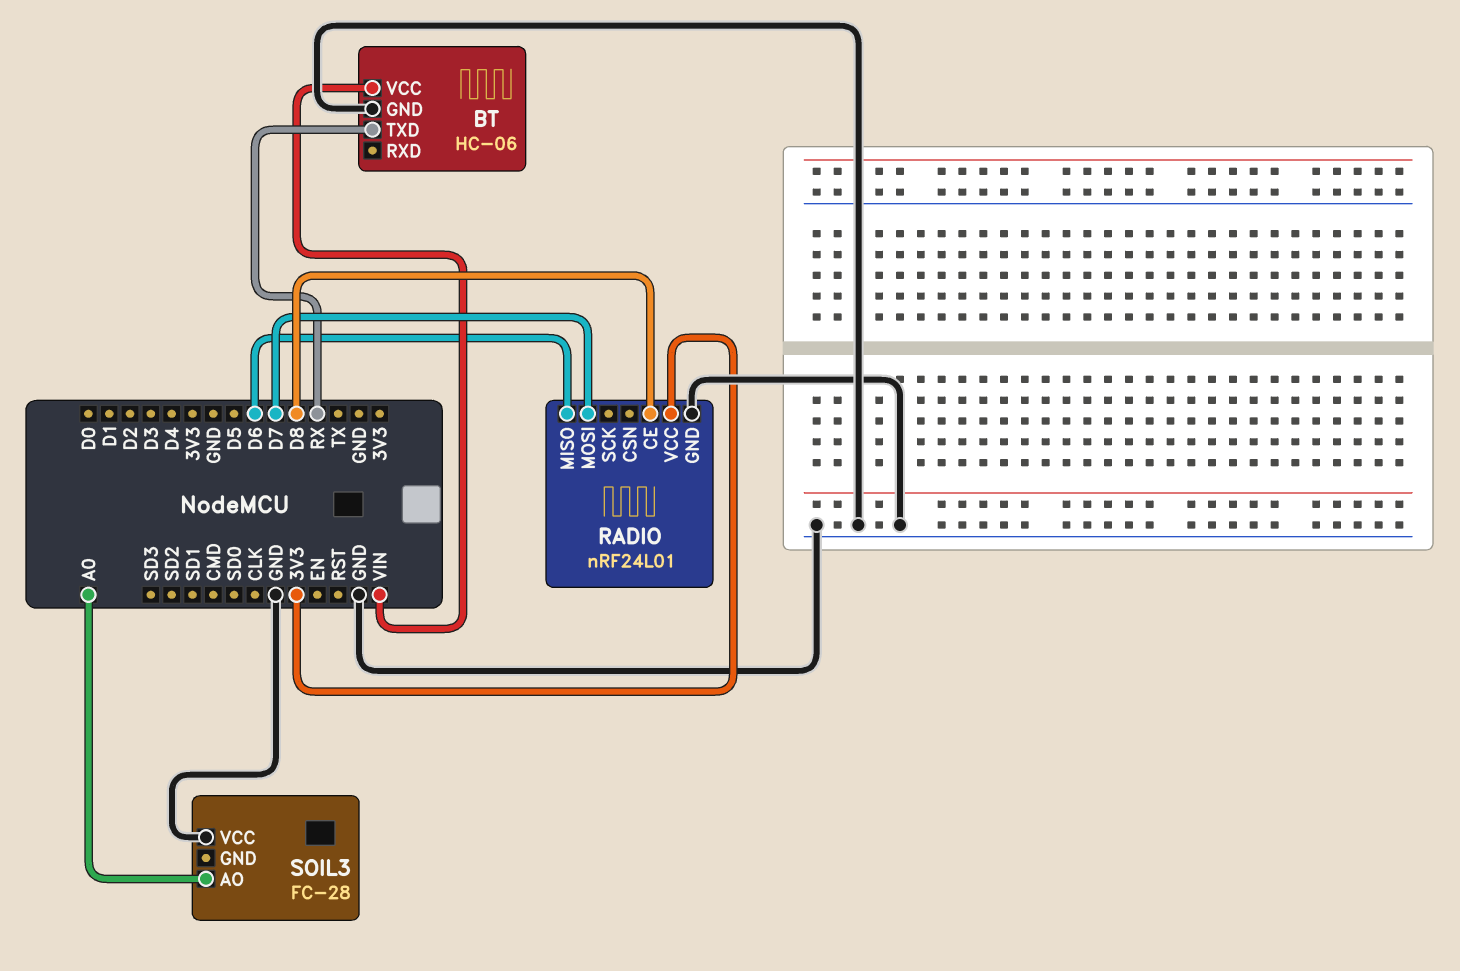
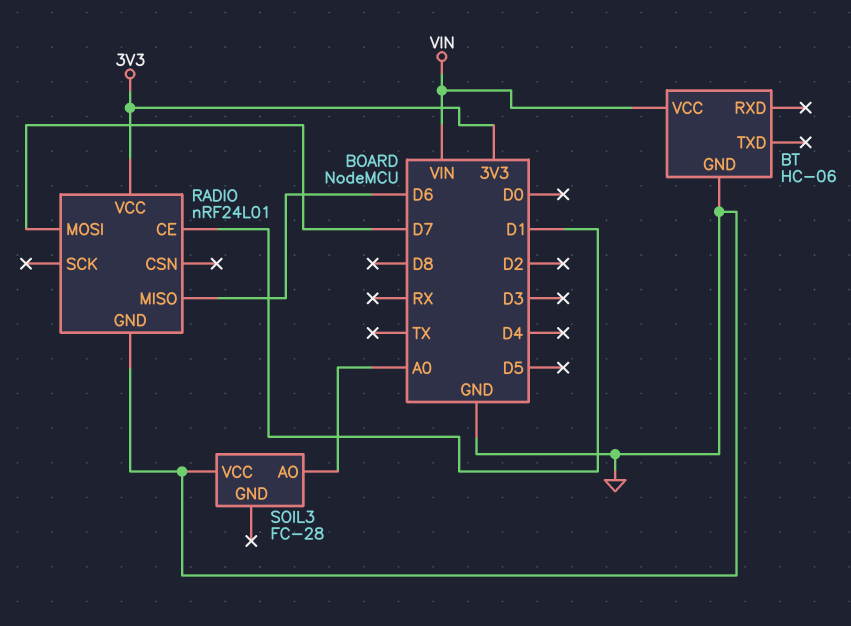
BT pin TXD: RX -> none
RADIO pin CE: D8 -> D1

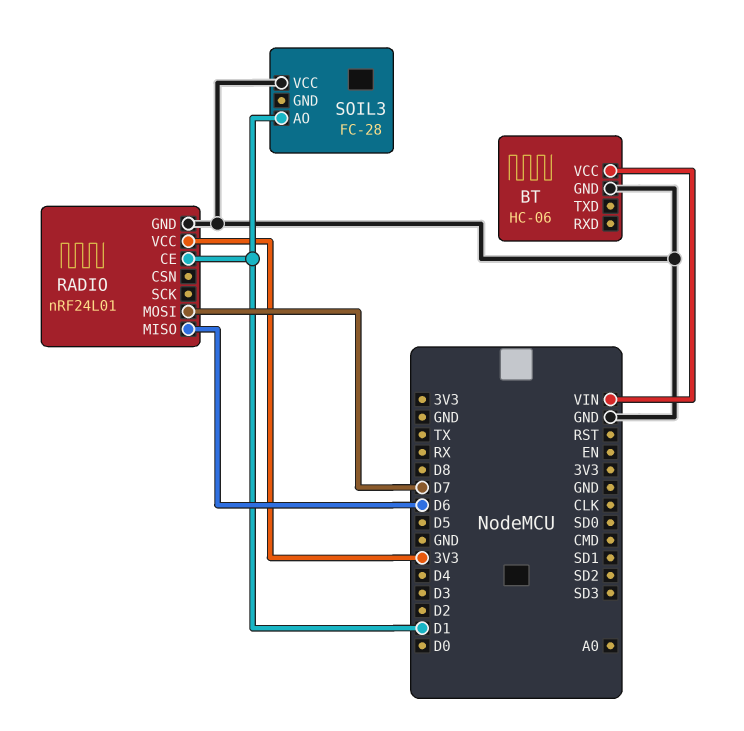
SOIL3 pin AO: A0 -> D1

